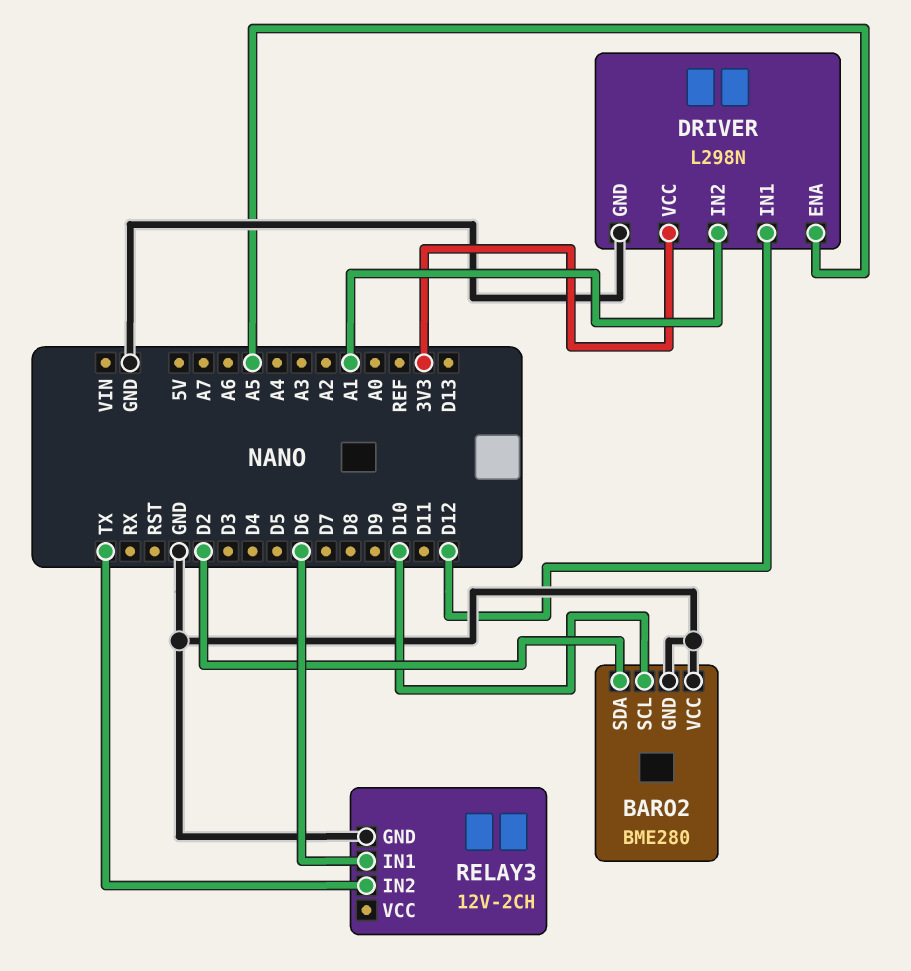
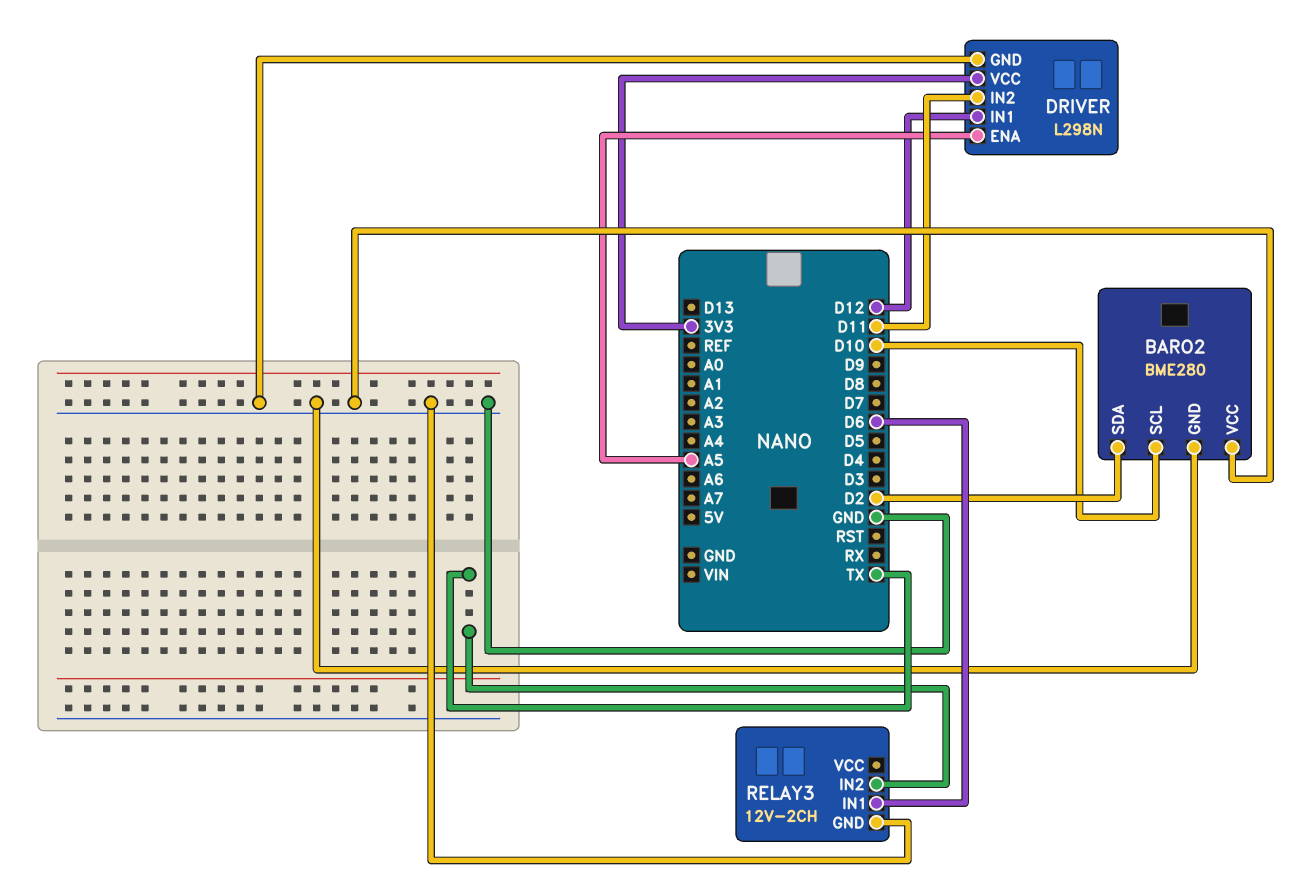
DRIVER pin IN2: A1 -> D11

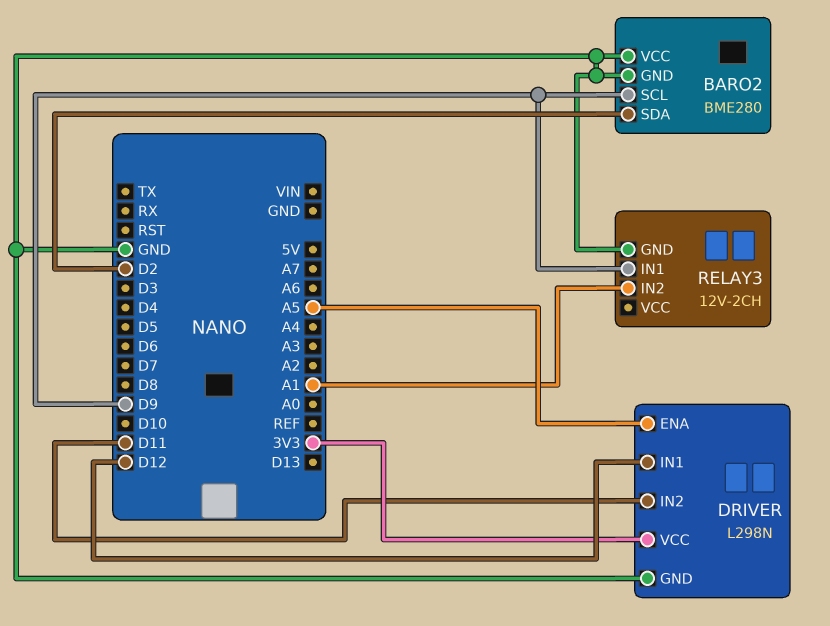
BARO2 pin SCL: D10 -> D9
RELAY3 pin IN1: D6 -> D9
RELAY3 pin IN2: TX -> A1

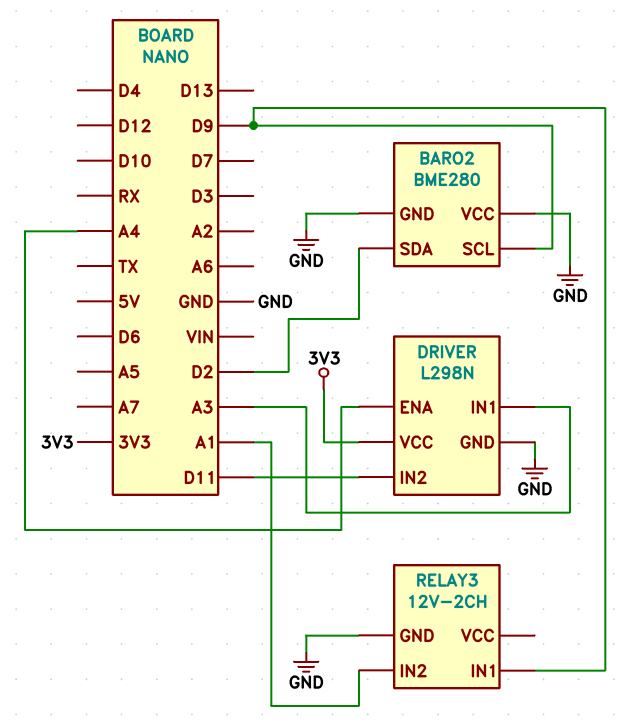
DRIVER pin ENA: A5 -> A4
DRIVER pin IN1: D12 -> A3

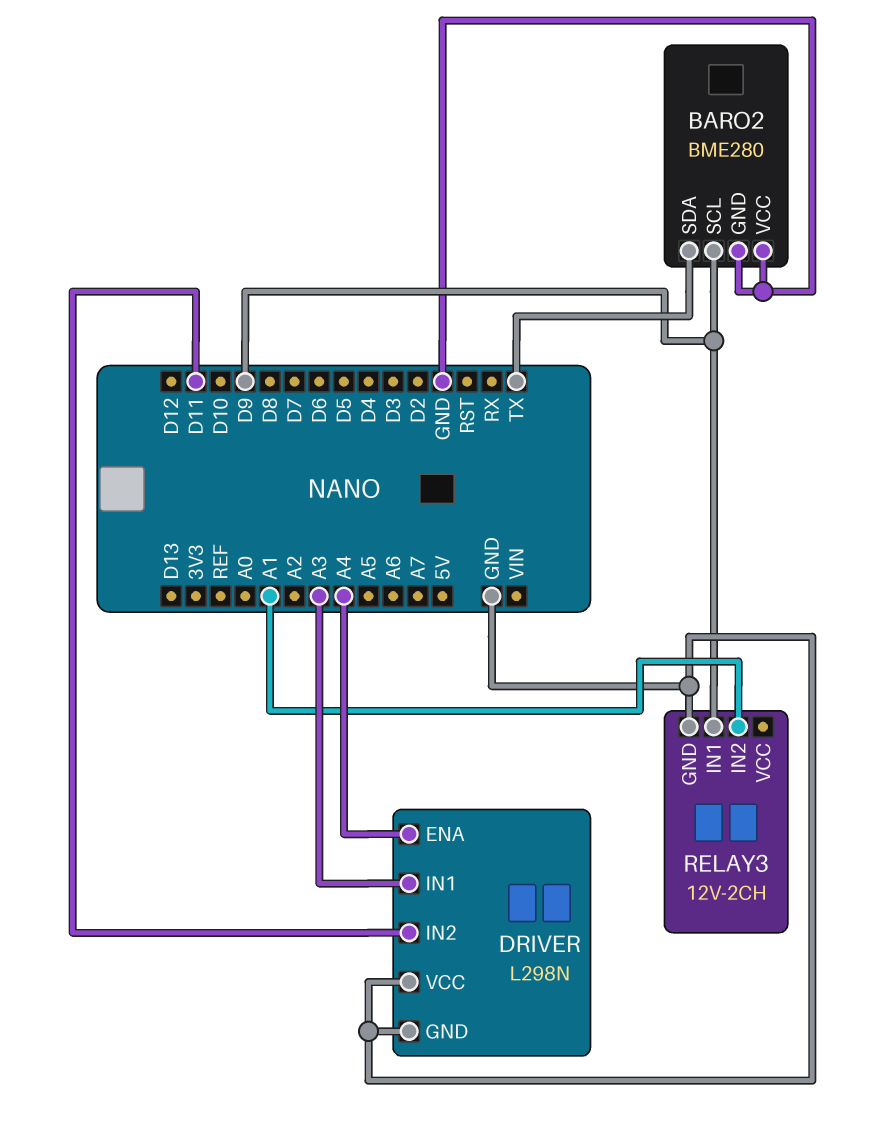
BARO2 pin SDA: D2 -> TX
DRIVER pin VCC: 3V3 -> GND

